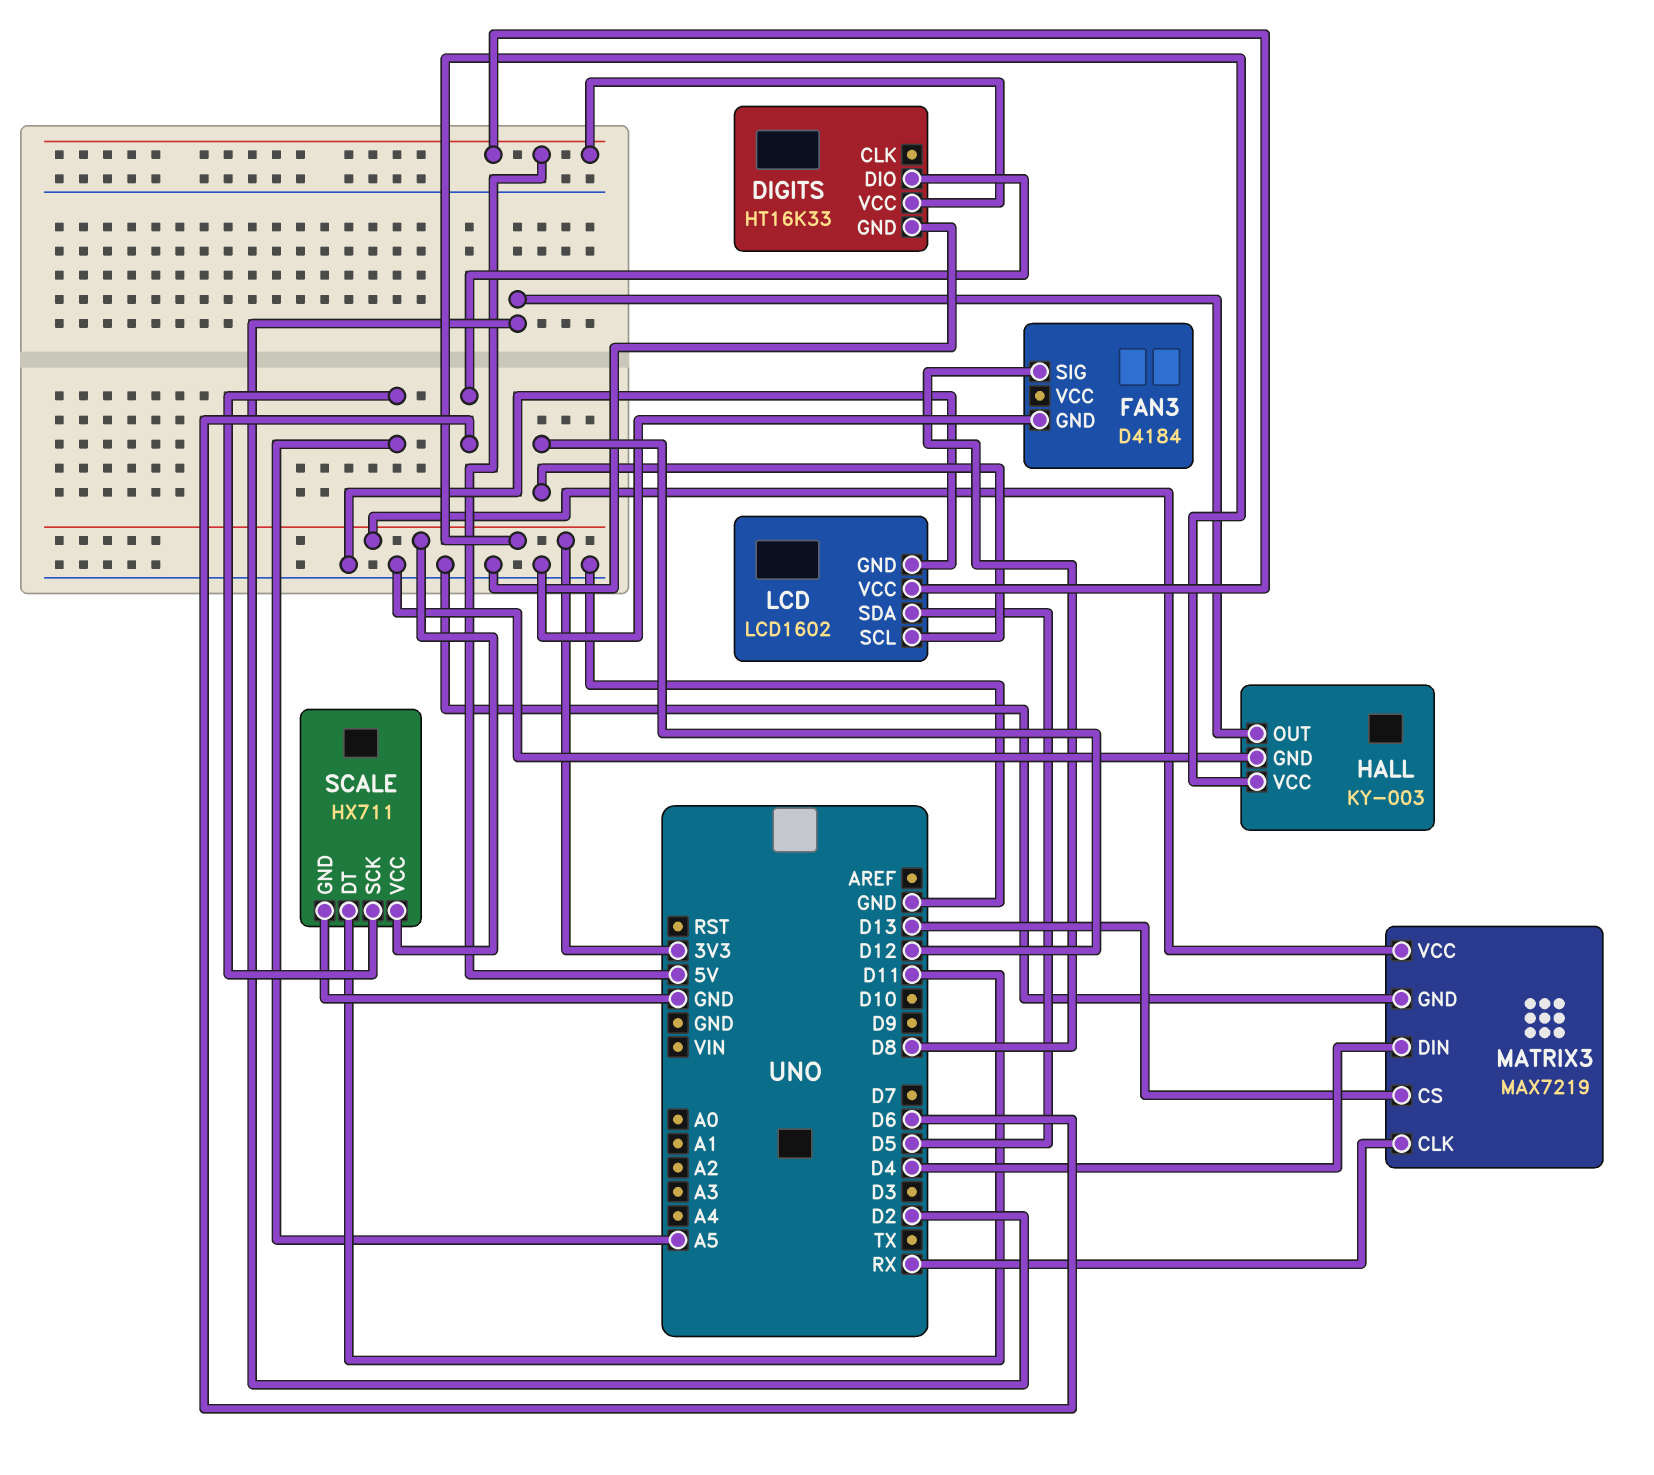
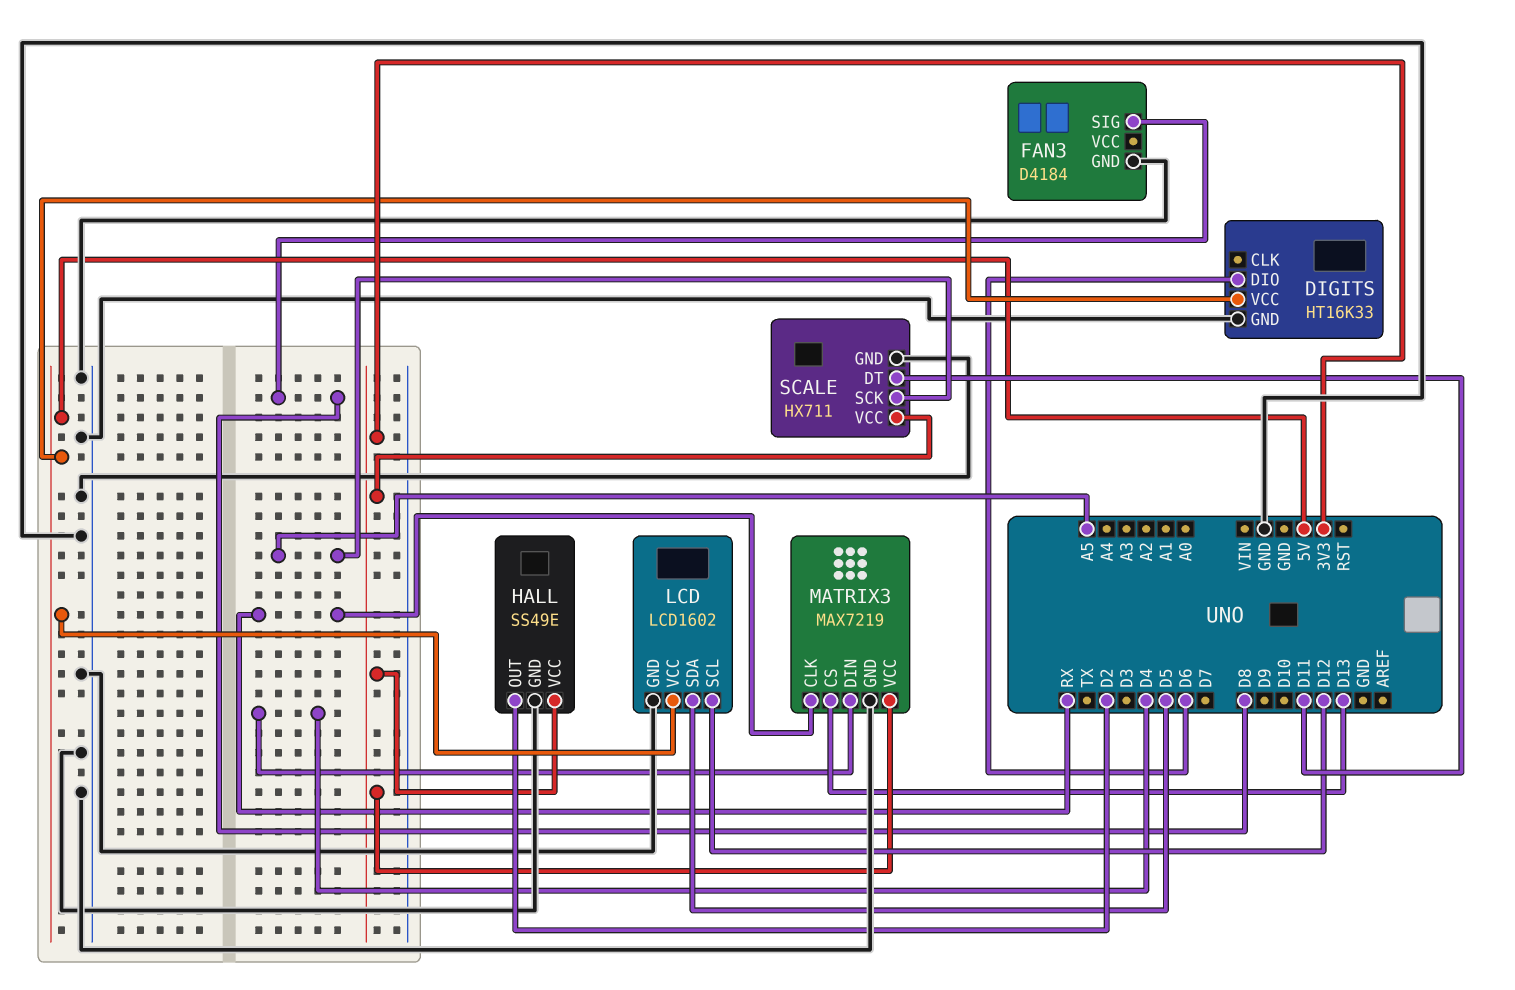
HALL: KY-003 -> SS49E

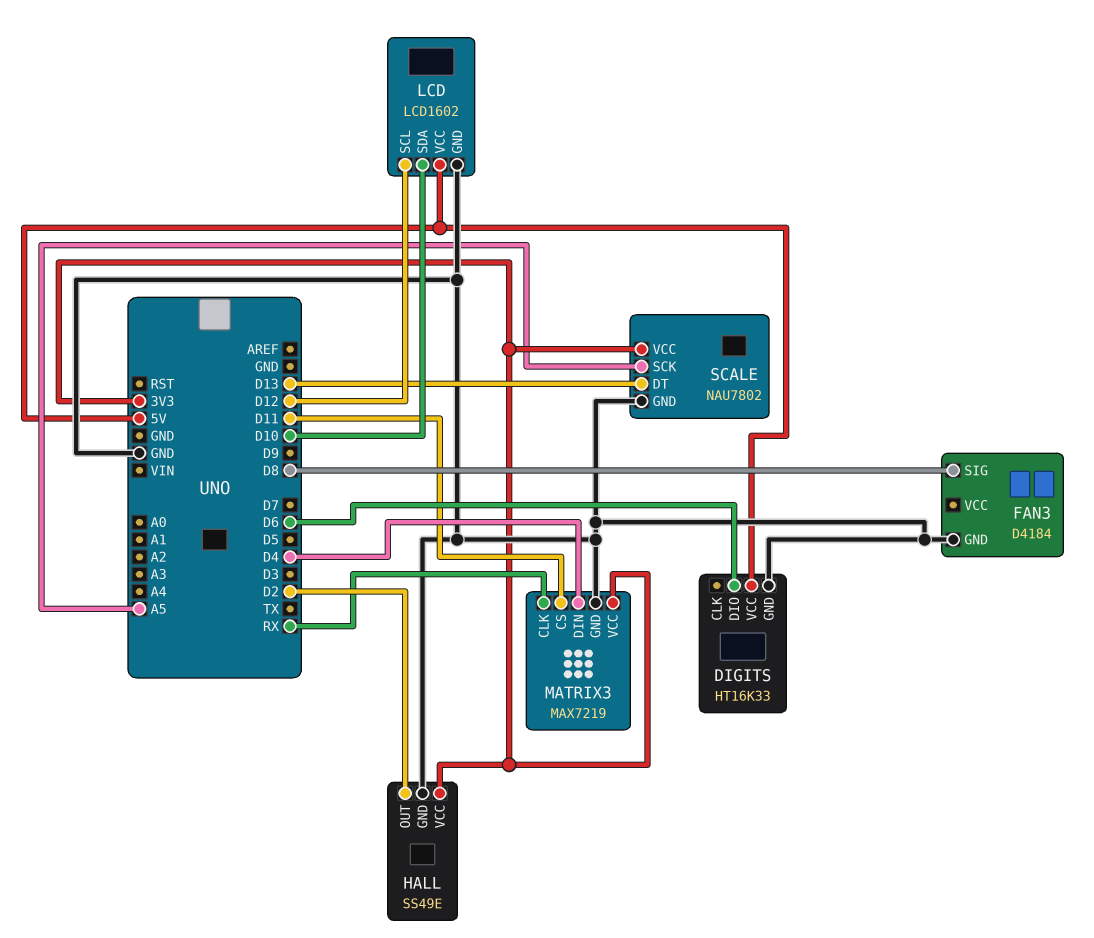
LCD pin SDA: D5 -> D10
MATRIX3 pin CS: D13 -> D11
SCALE: HX711 -> NAU7802
SCALE pin DT: D11 -> D13

